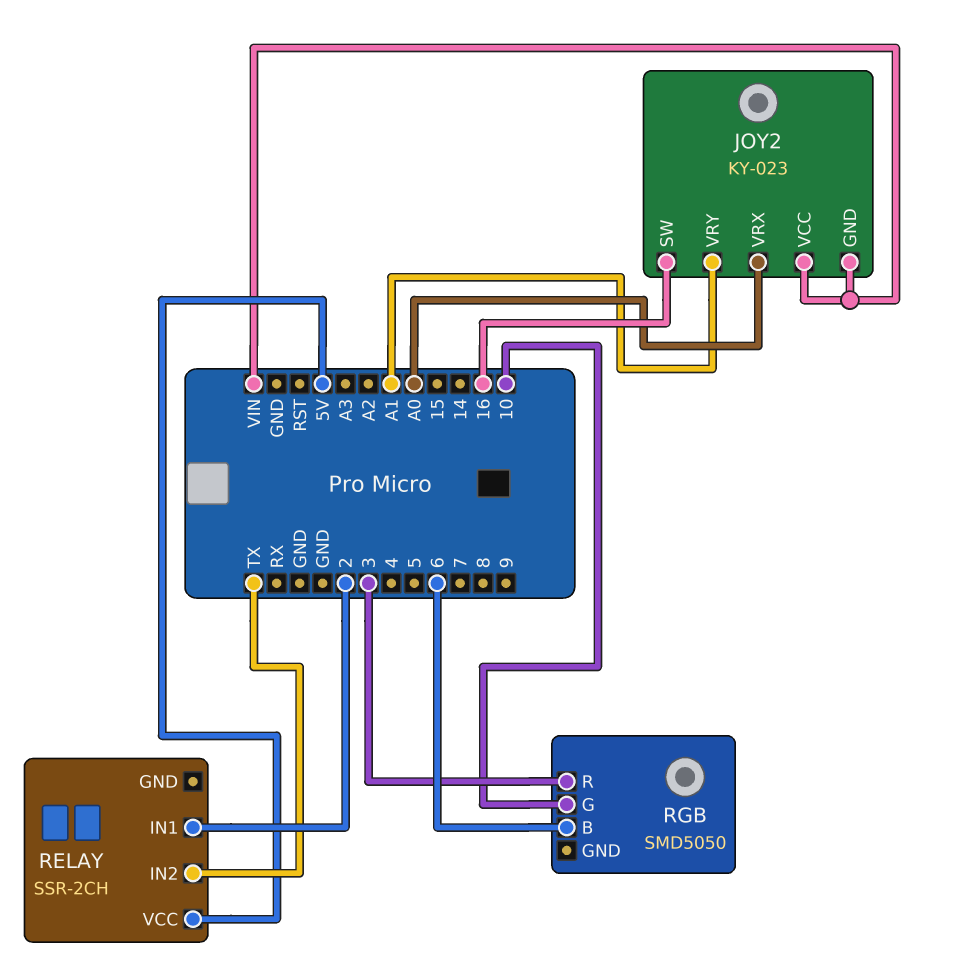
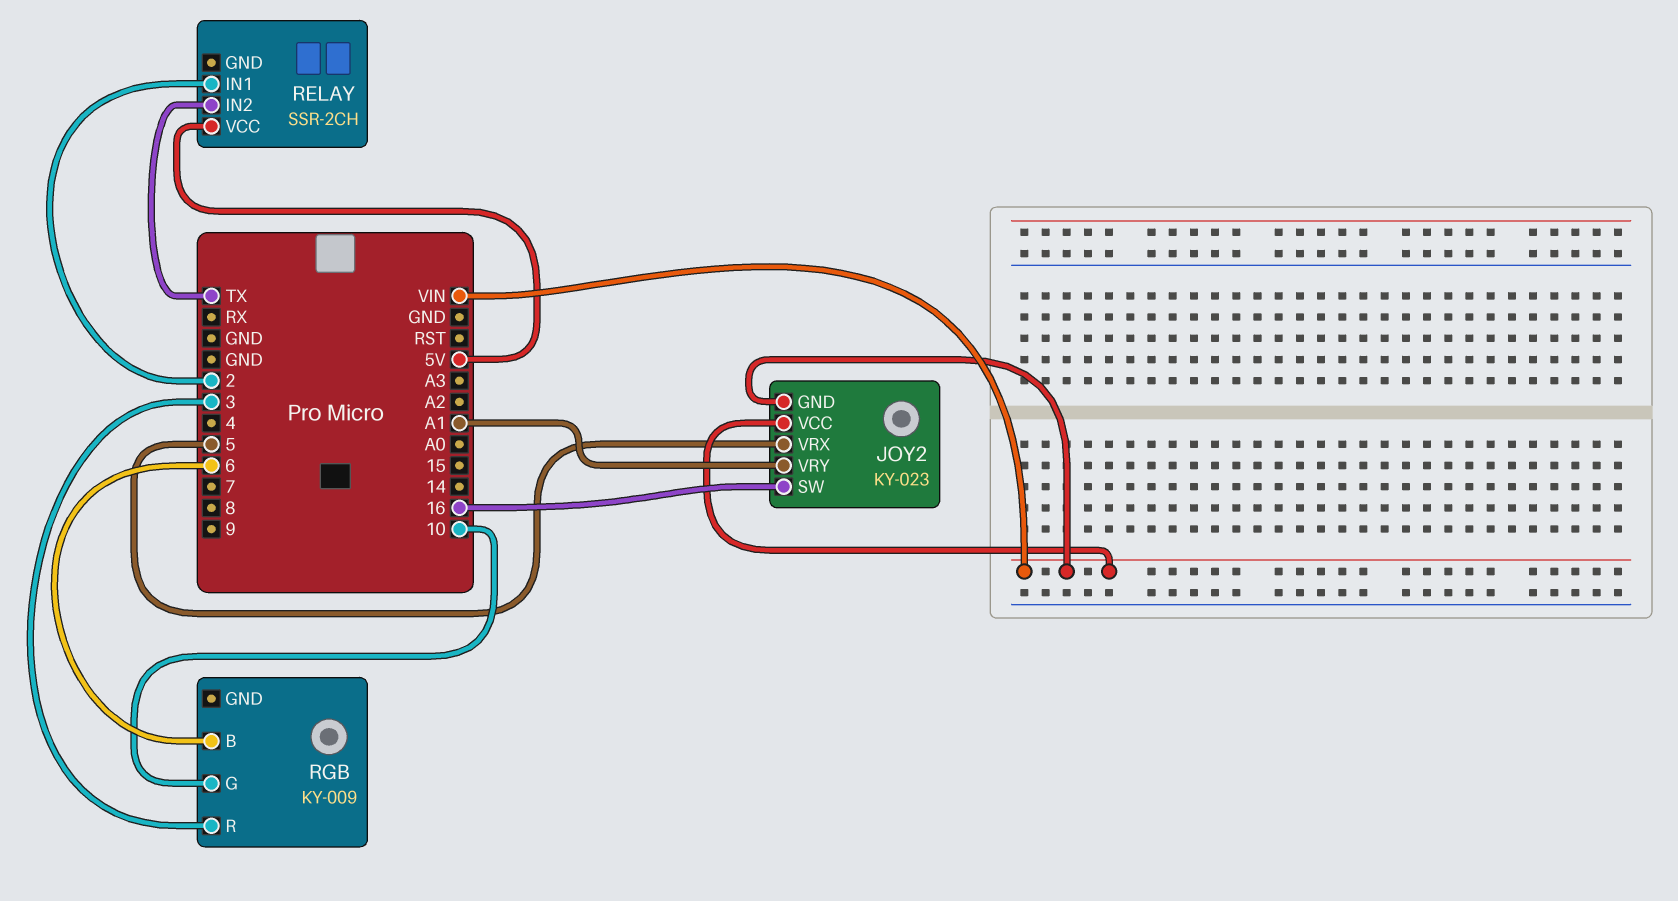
JOY2 pin VRX: A0 -> 5
RGB: SMD5050 -> KY-009

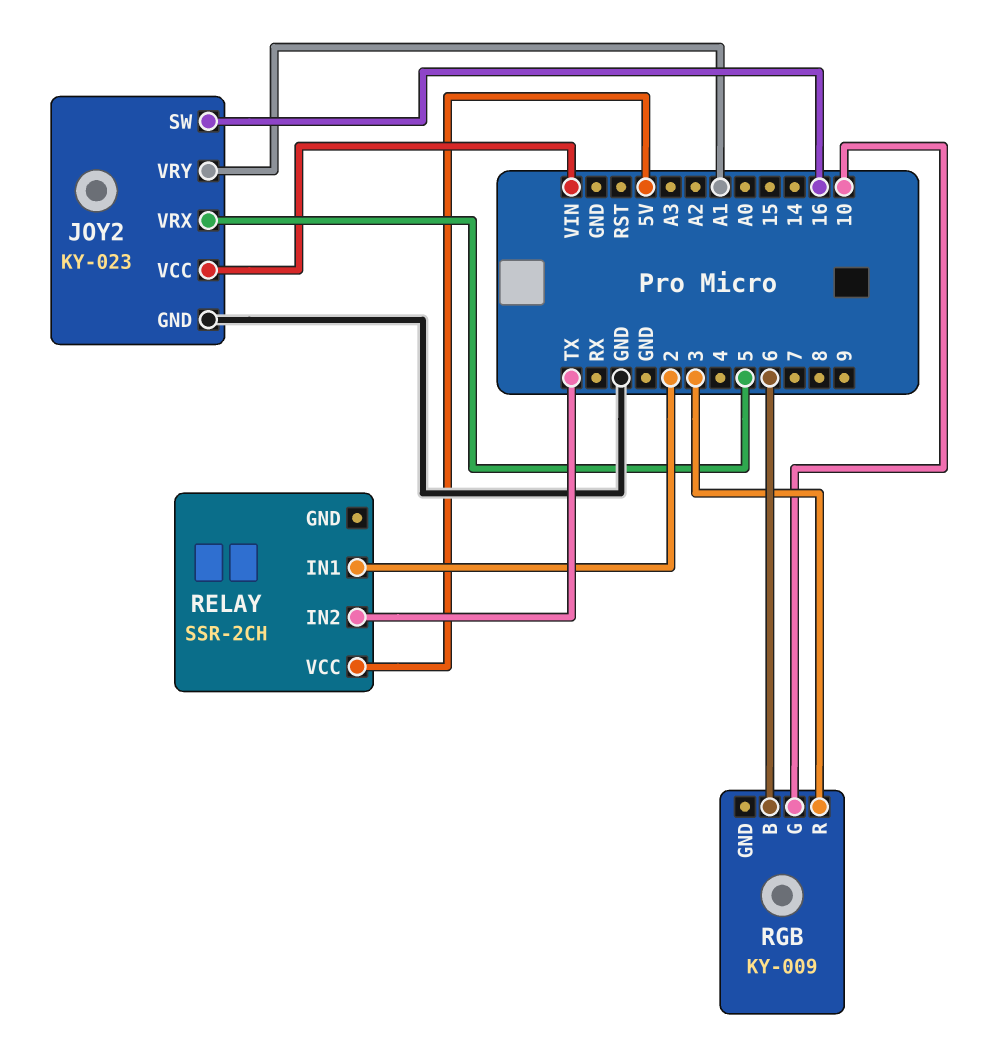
JOY2 pin GND: VIN -> GND

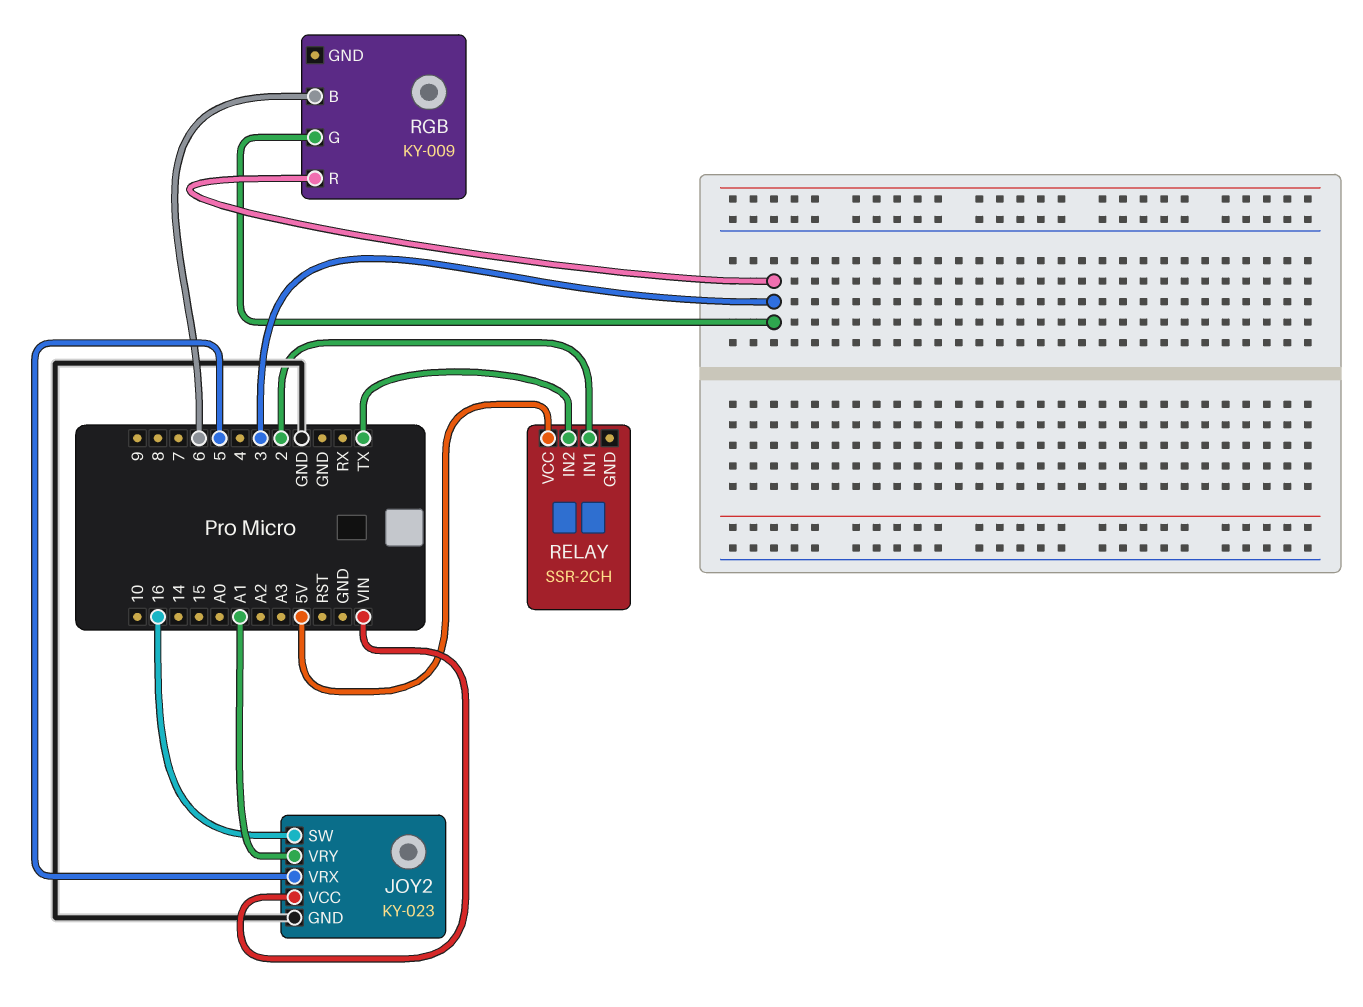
RGB pin G: 10 -> 3

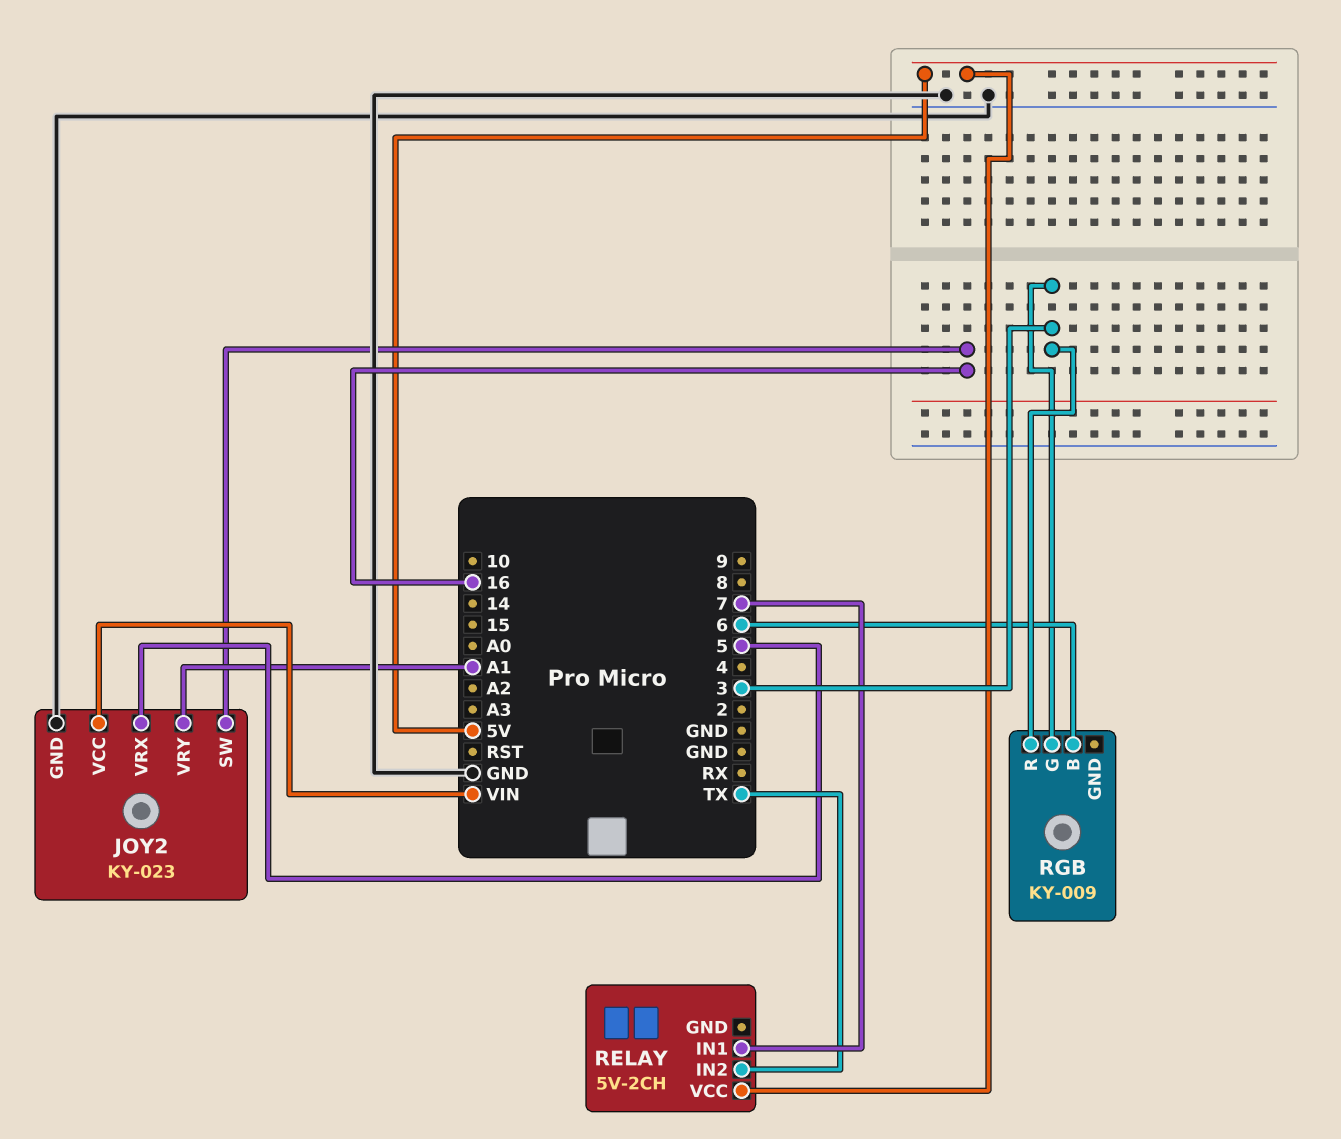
RELAY: SSR-2CH -> 5V-2CH
RELAY pin IN1: 2 -> 7

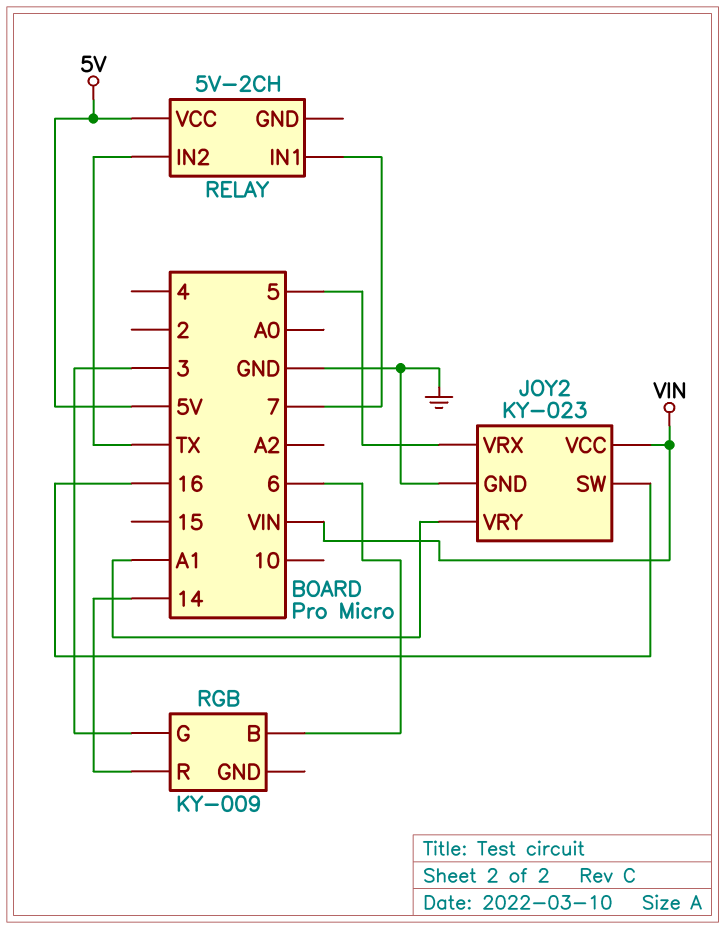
RGB pin R: 3 -> 14

